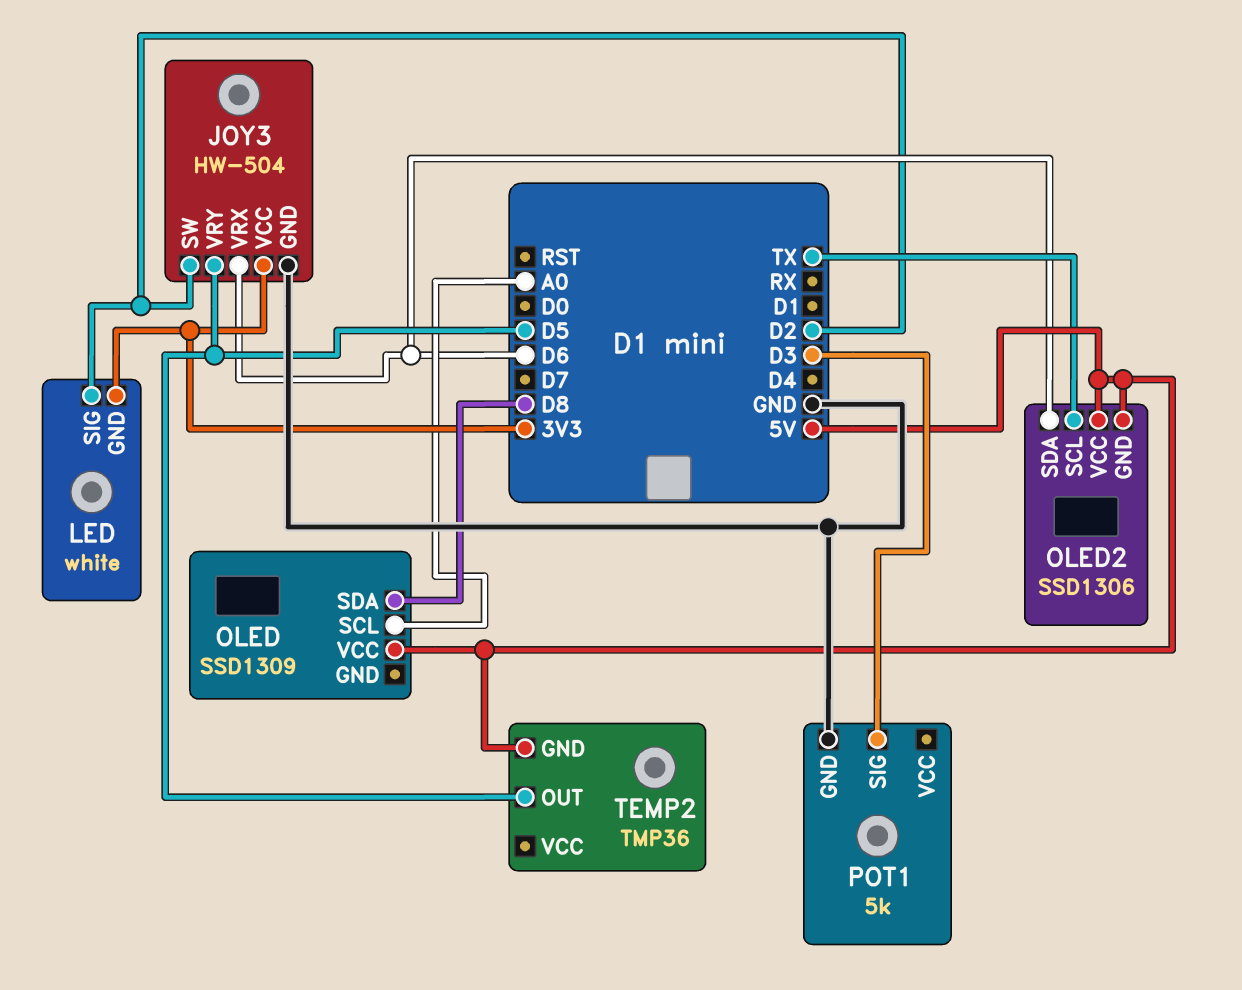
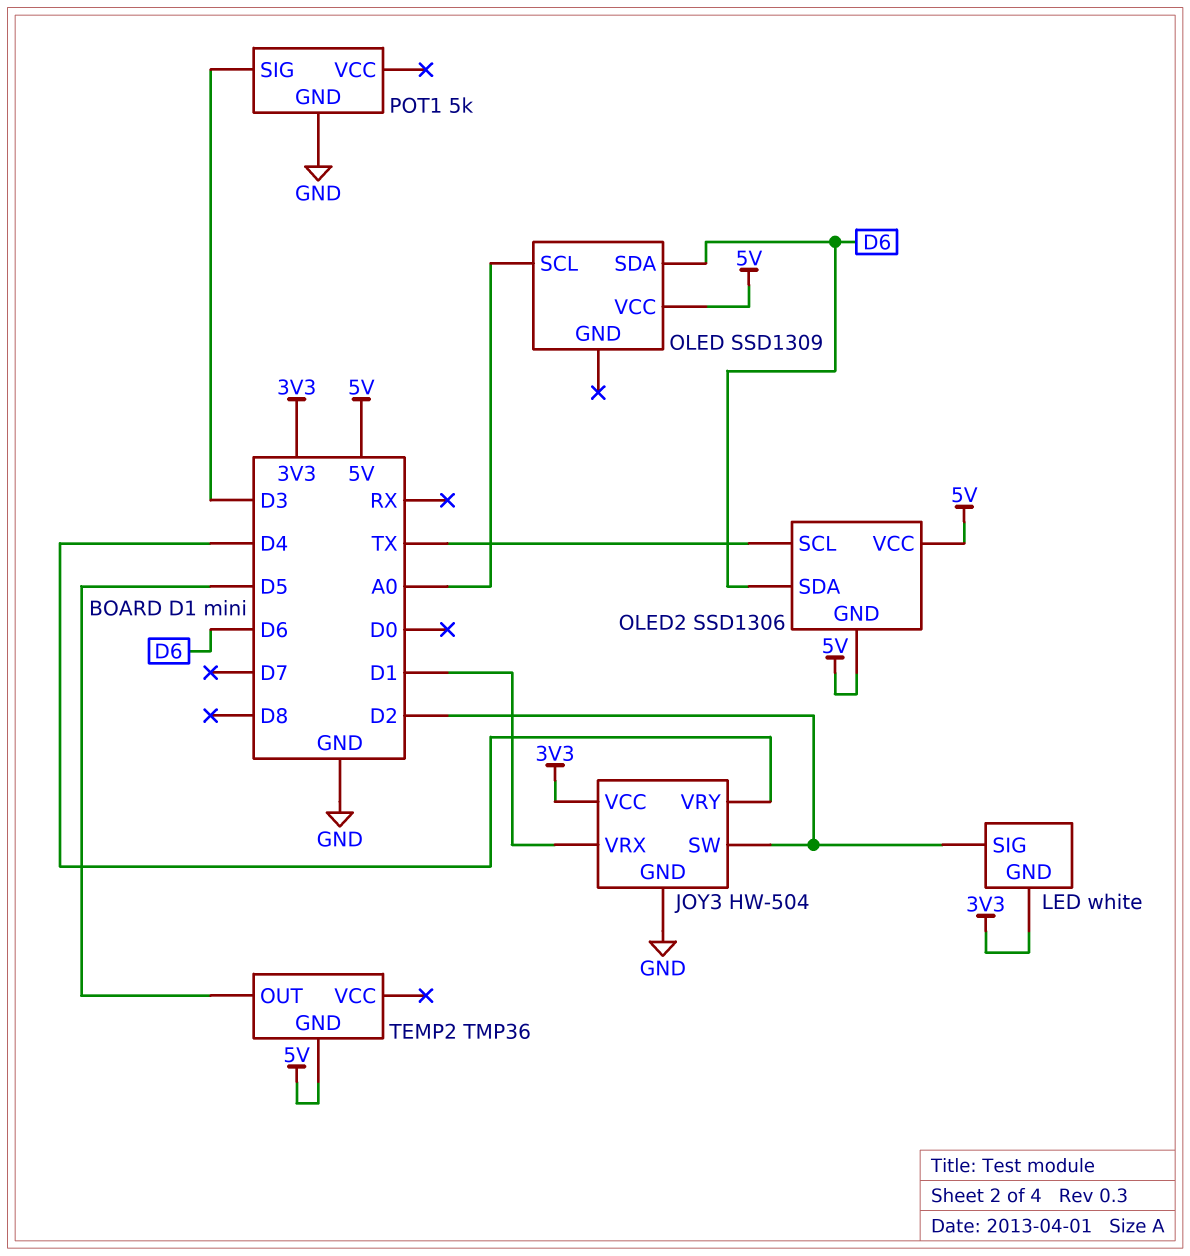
JOY3 pin VRX: D6 -> D1
JOY3 pin VRY: D5 -> D4
OLED pin SDA: D8 -> D6

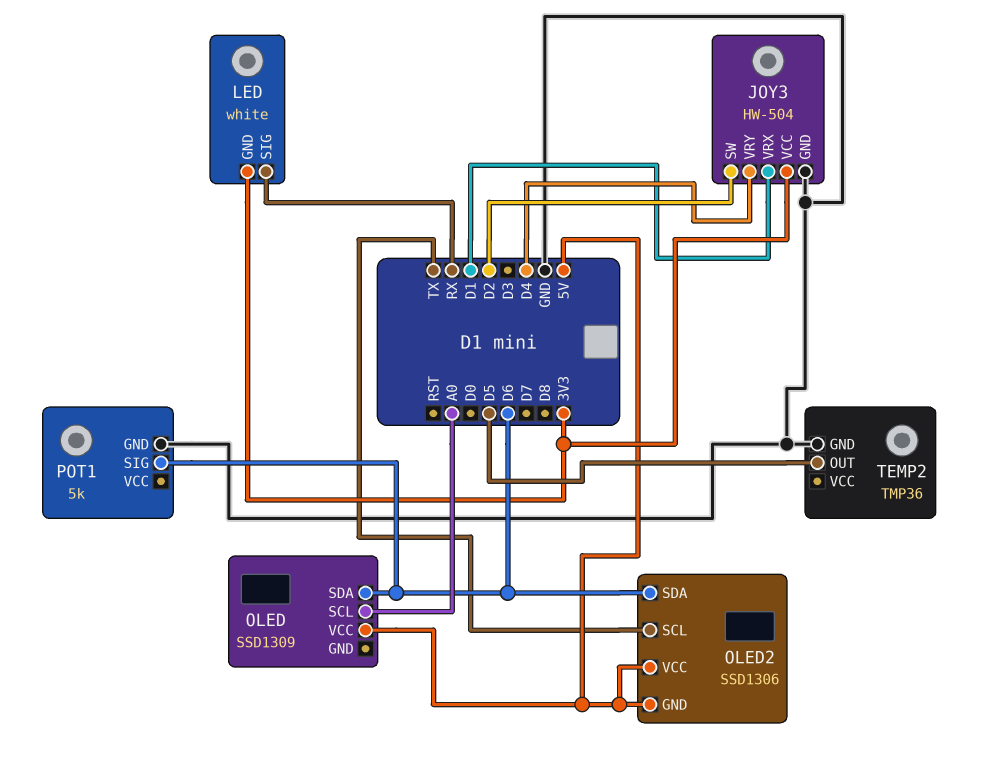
LED pin SIG: D2 -> RX
POT1 pin SIG: D3 -> D6
TEMP2 pin GND: 5V -> GND

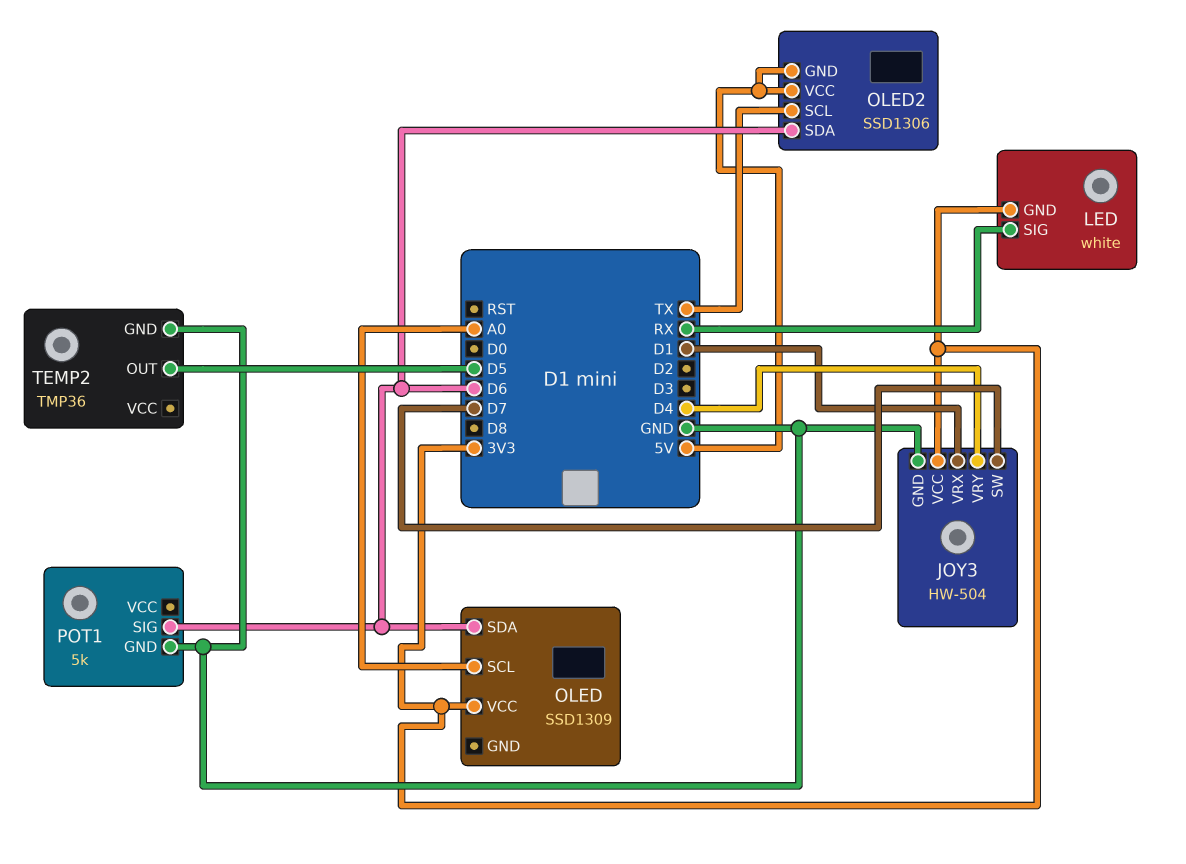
JOY3 pin SW: D2 -> D7
OLED pin VCC: 5V -> 3V3

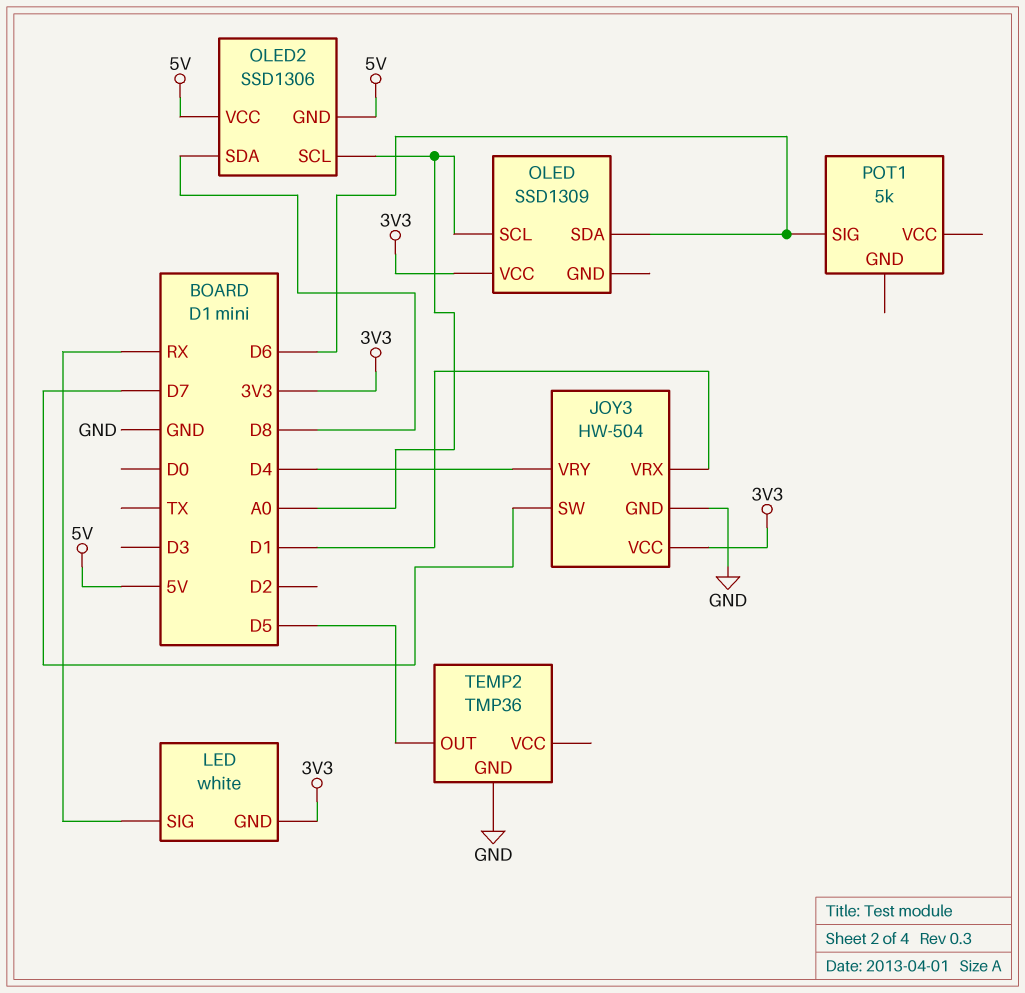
OLED2 pin SCL: TX -> A0
OLED2 pin SDA: D6 -> D8
POT1 pin GND: GND -> none

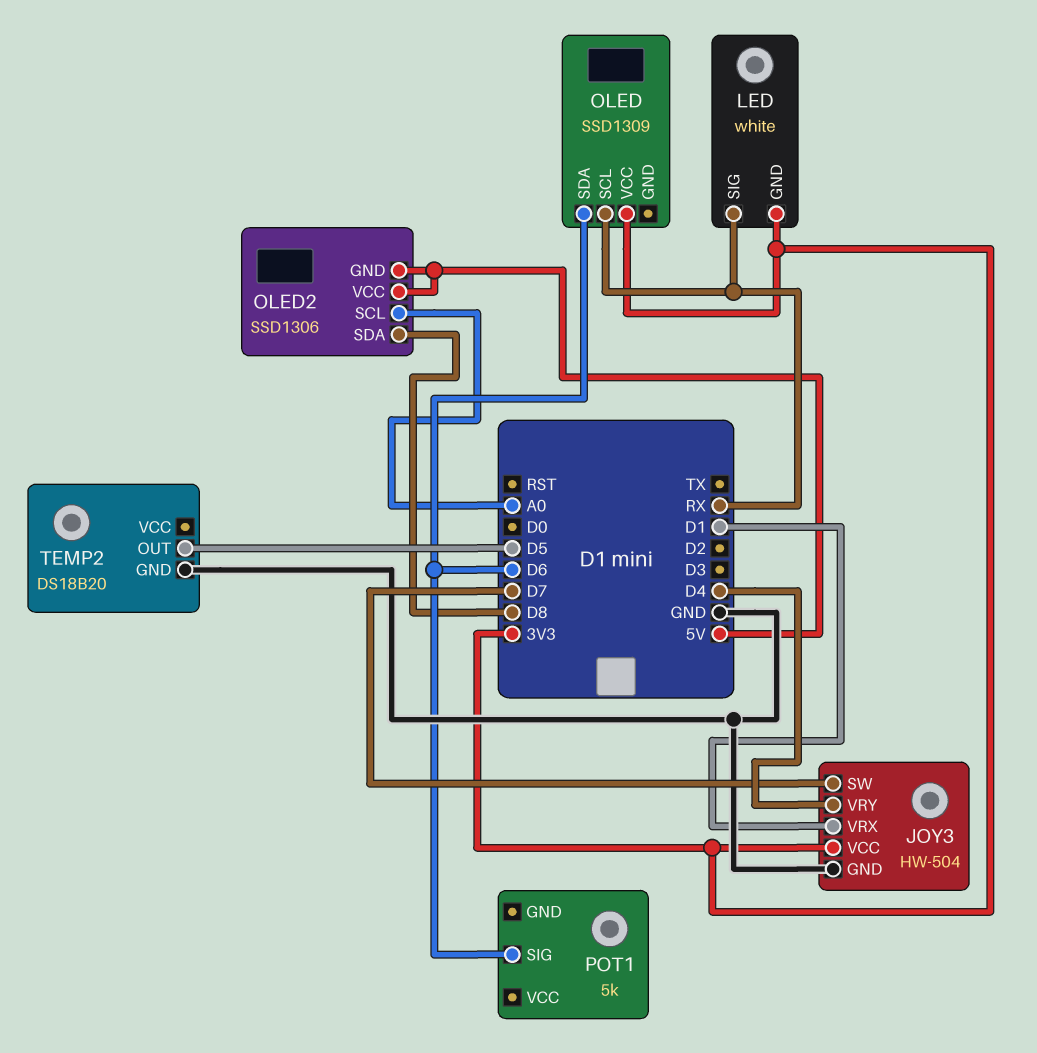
OLED pin SCL: A0 -> RX
TEMP2: TMP36 -> DS18B20

